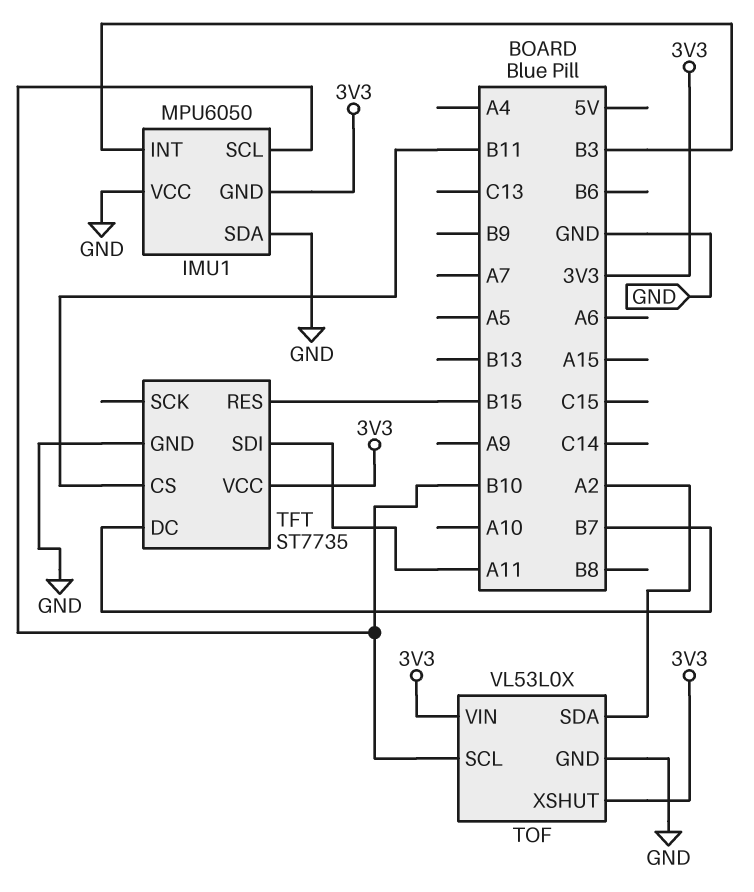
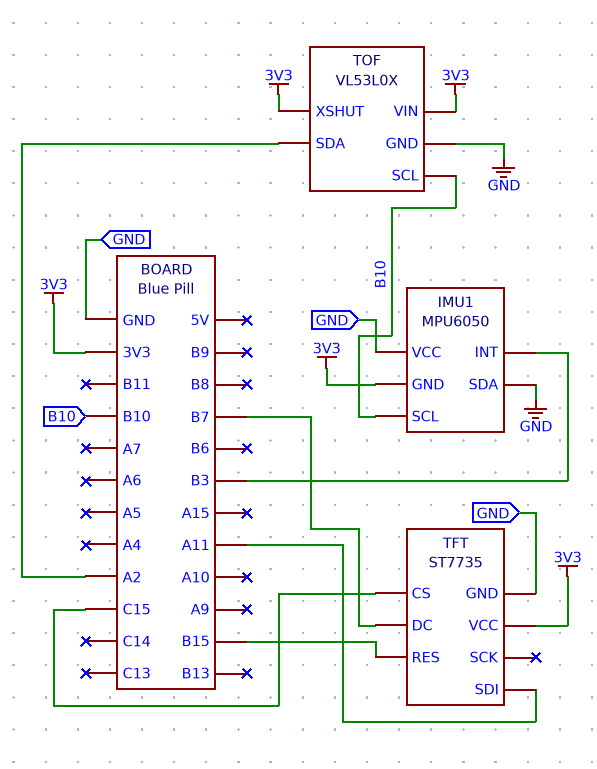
TFT pin CS: B11 -> C15

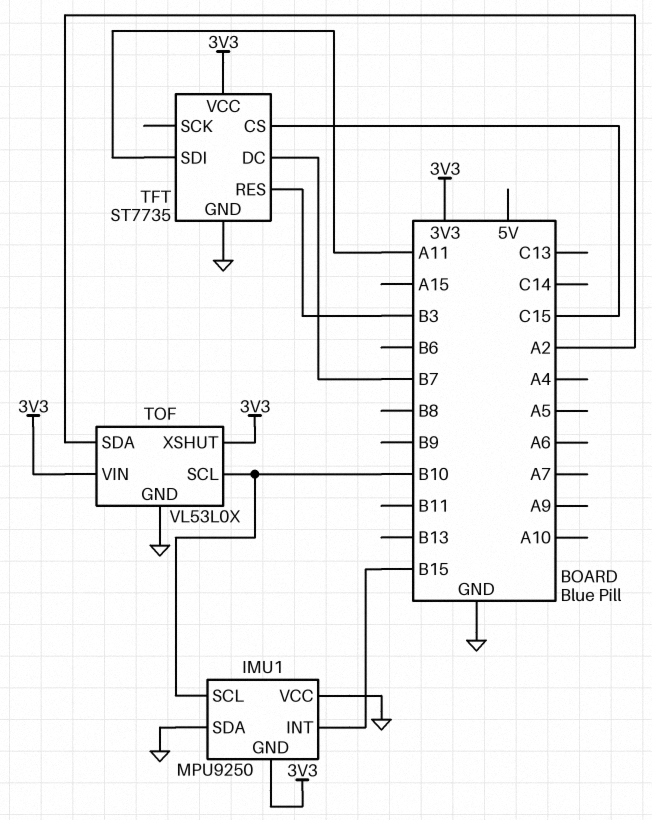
IMU1: MPU6050 -> MPU9250
IMU1 pin INT: B3 -> B15
TFT pin RES: B15 -> B3

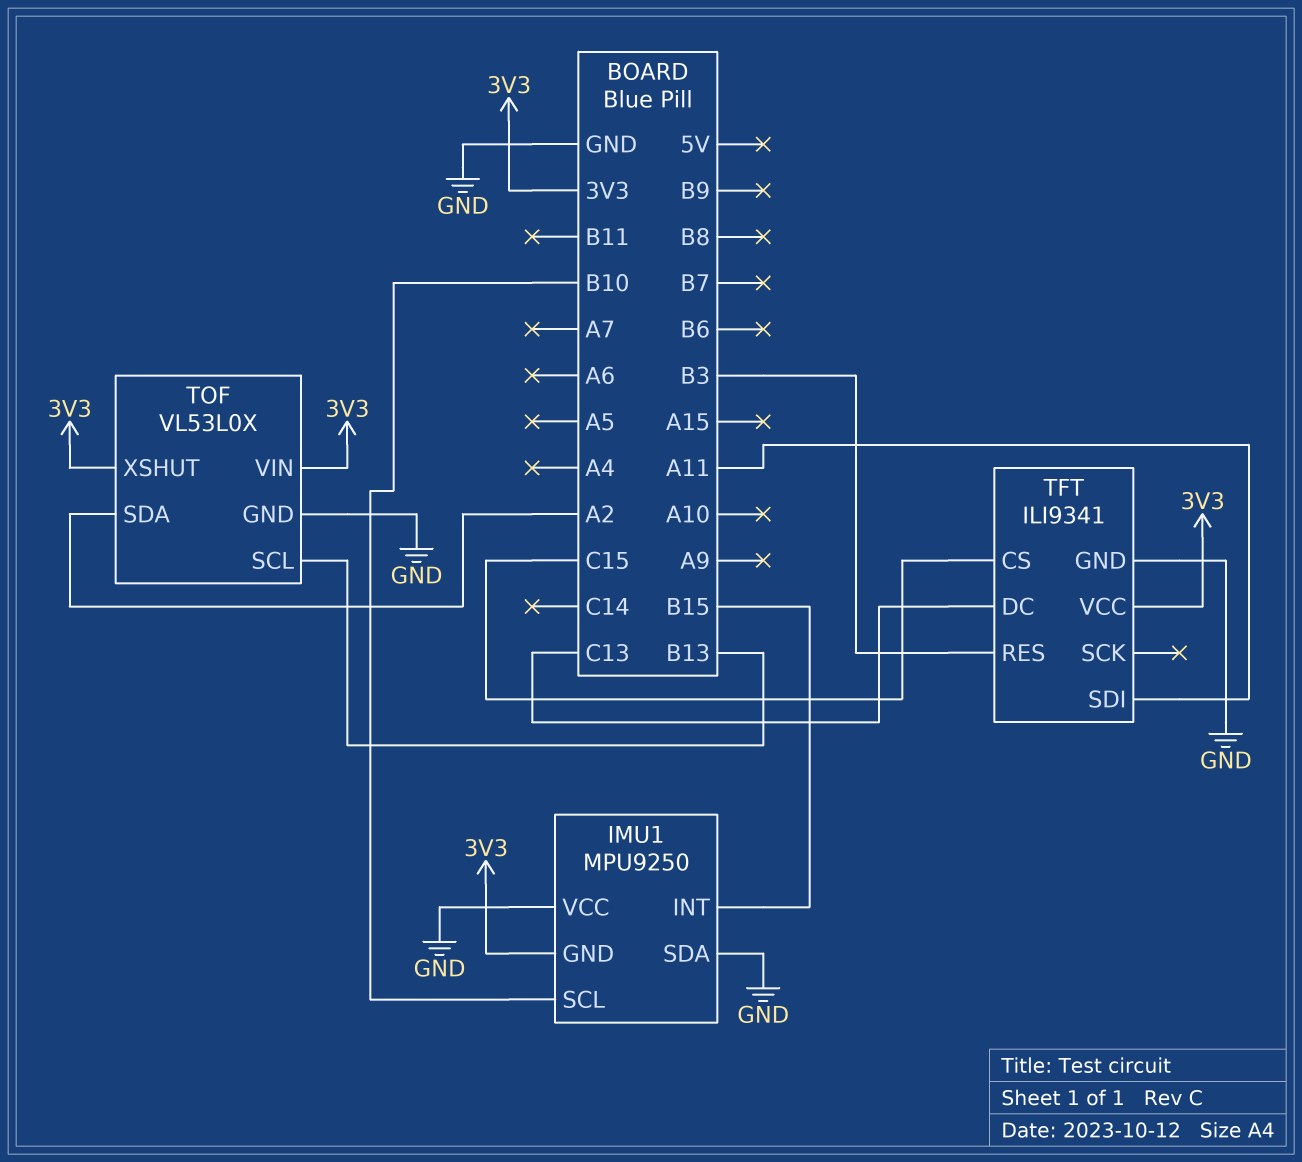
TFT: ST7735 -> ILI9341
TFT pin DC: B7 -> C13
TOF pin SCL: B10 -> B13

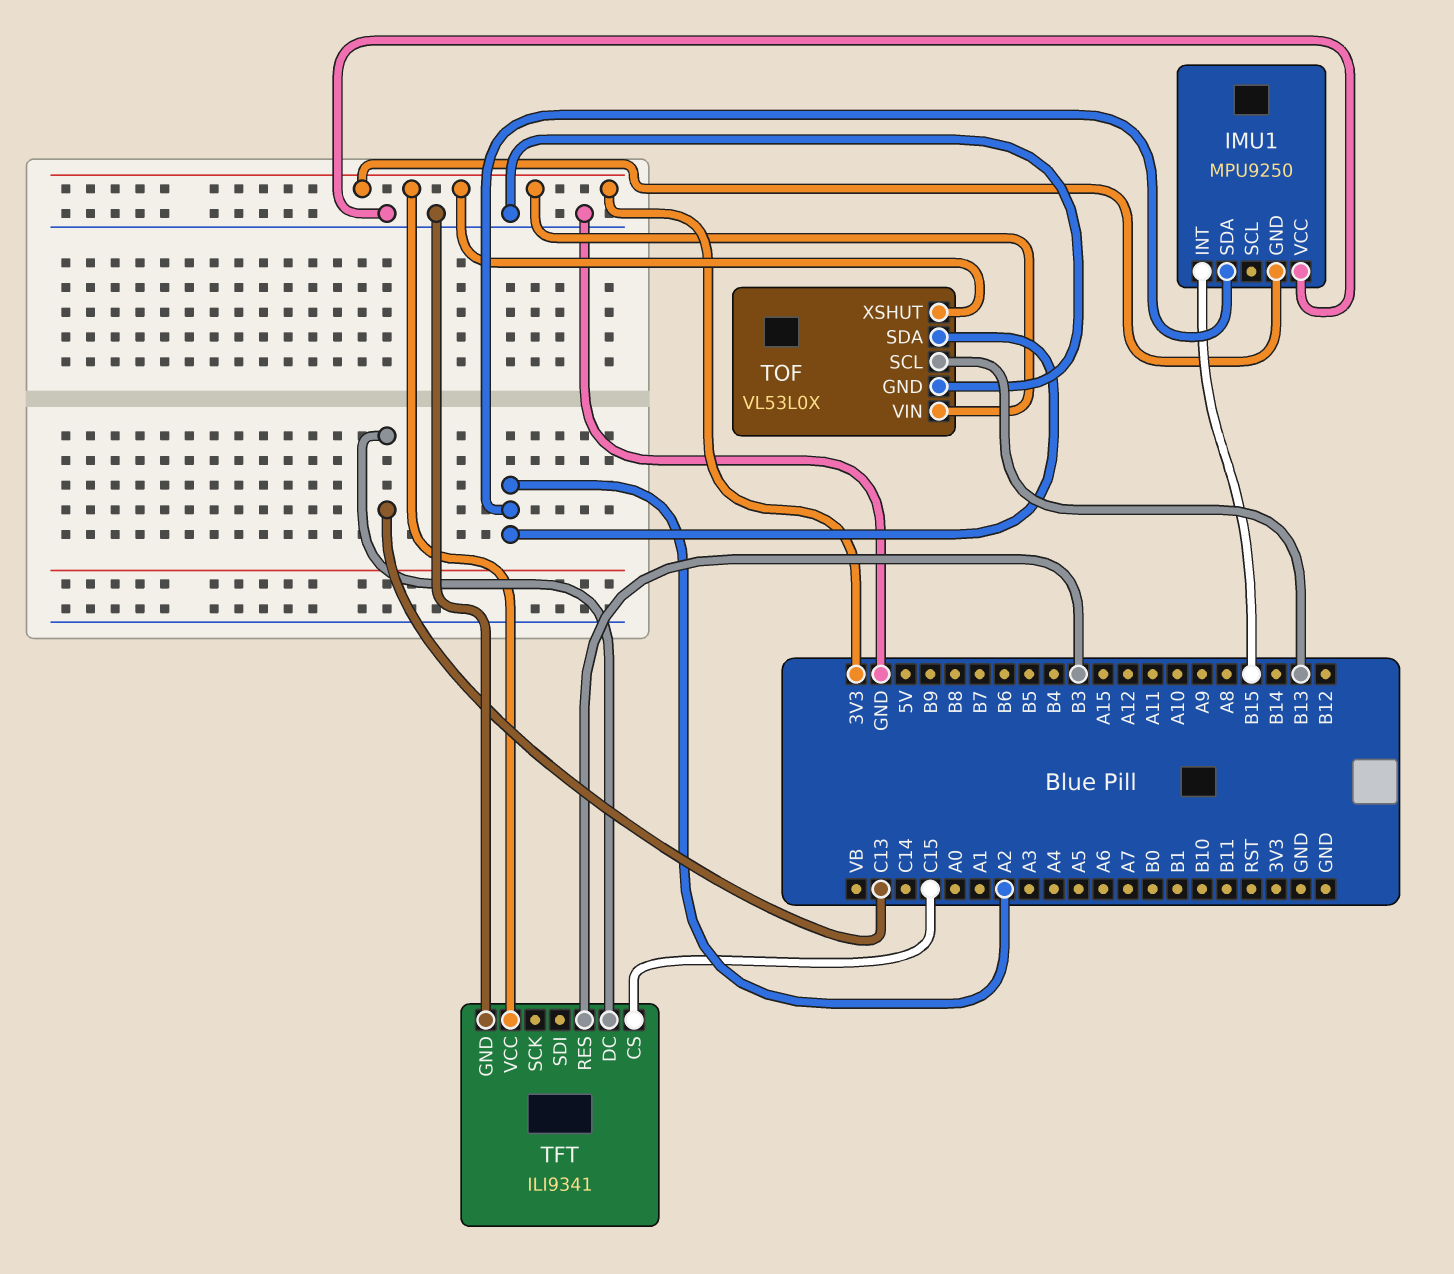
IMU1 pin SCL: B10 -> none
IMU1 pin SDA: GND -> A2
TFT pin SDI: A11 -> none

